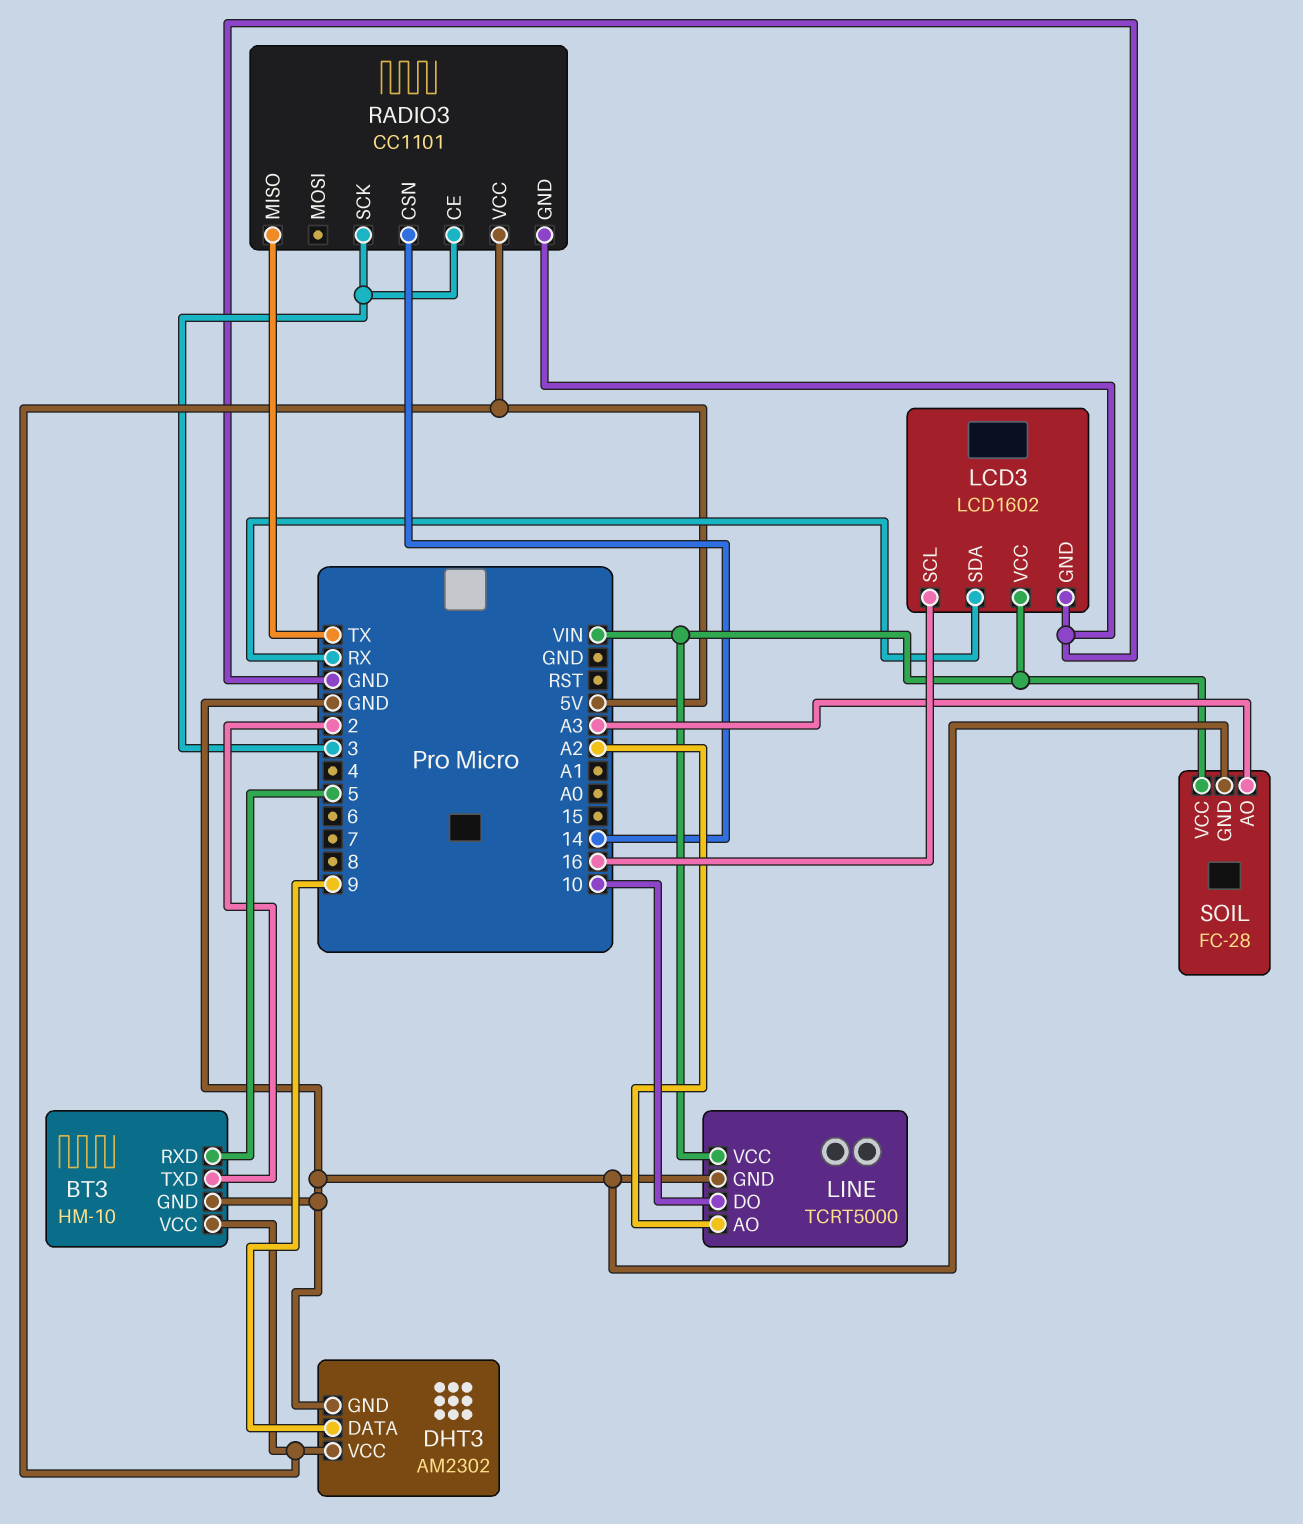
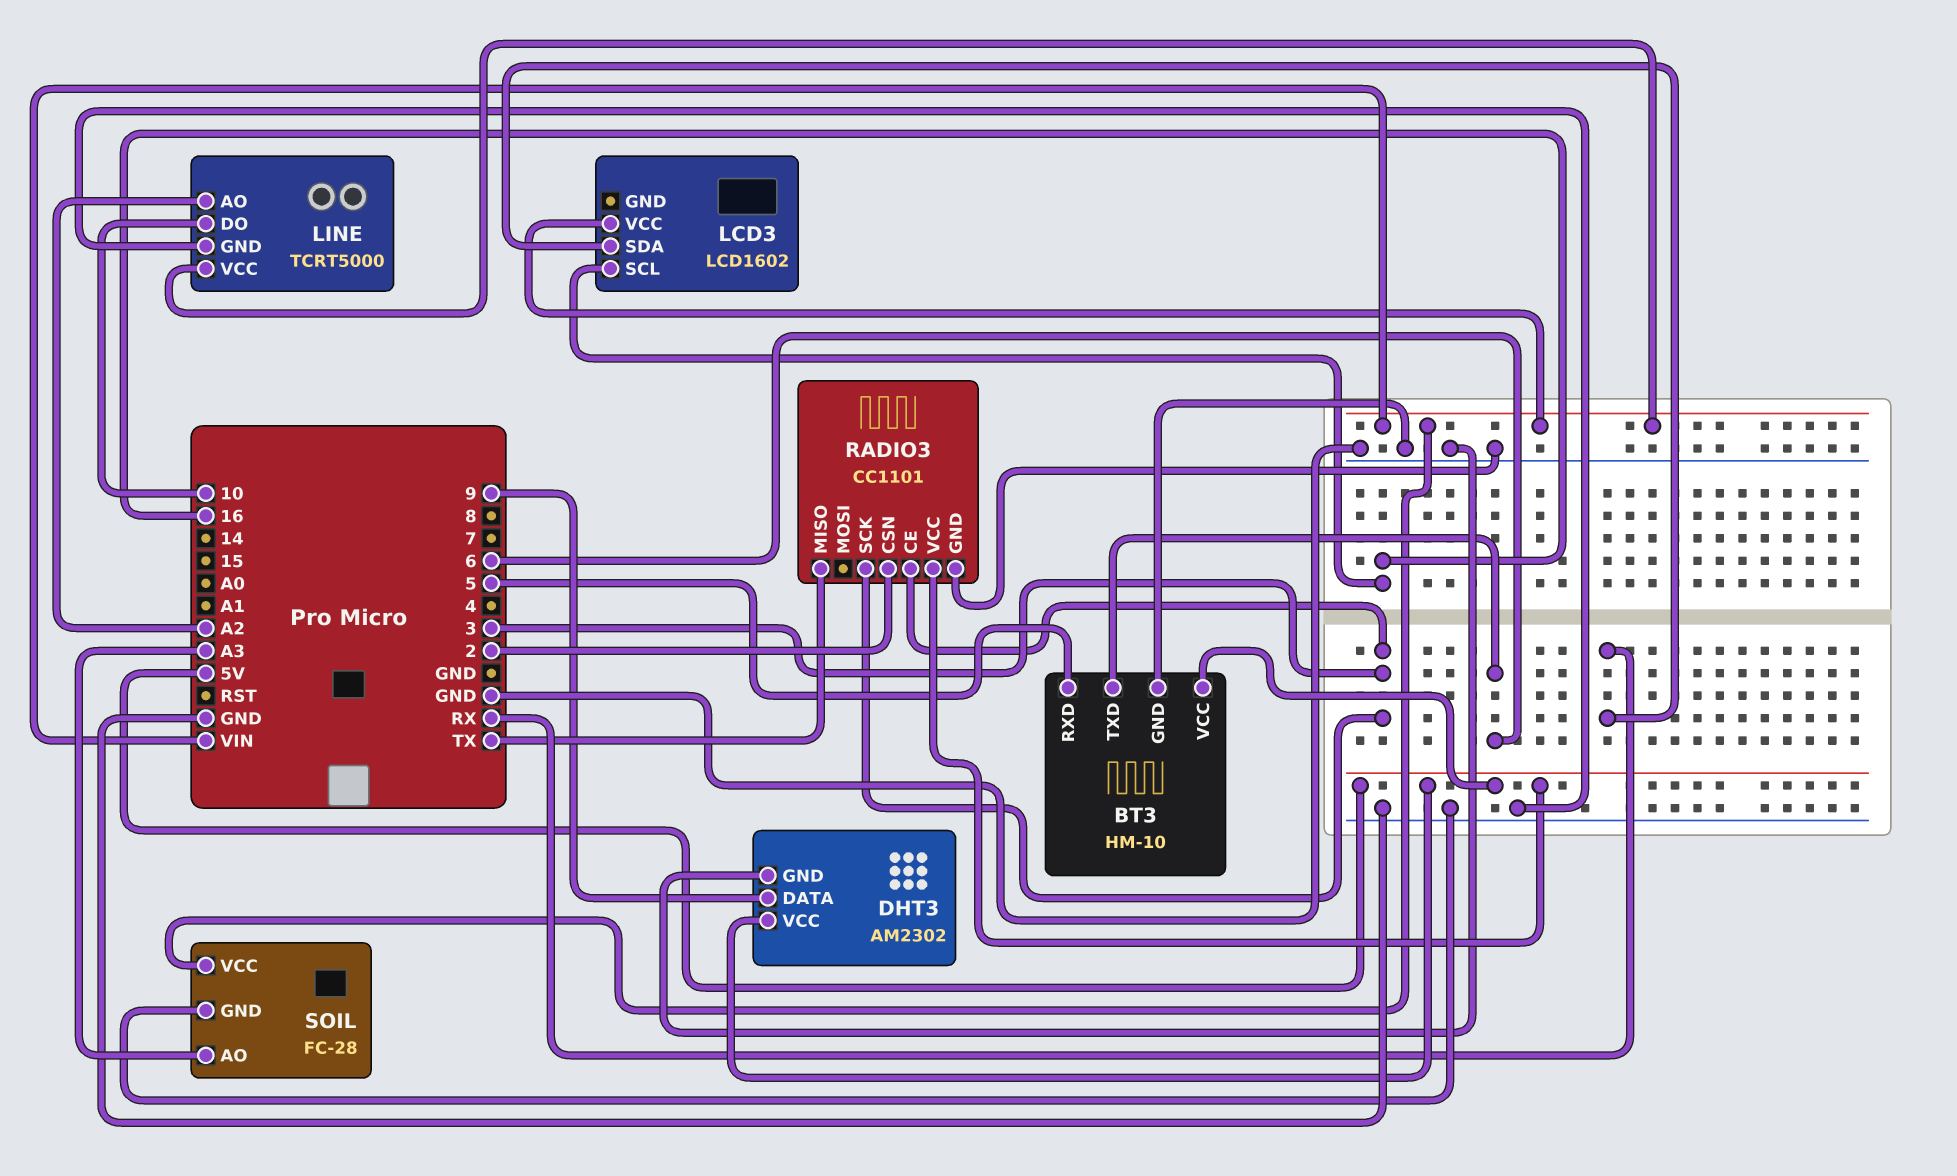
BT3 pin TXD: 2 -> 6
LCD3 pin GND: GND -> none
RADIO3 pin CSN: 14 -> 2

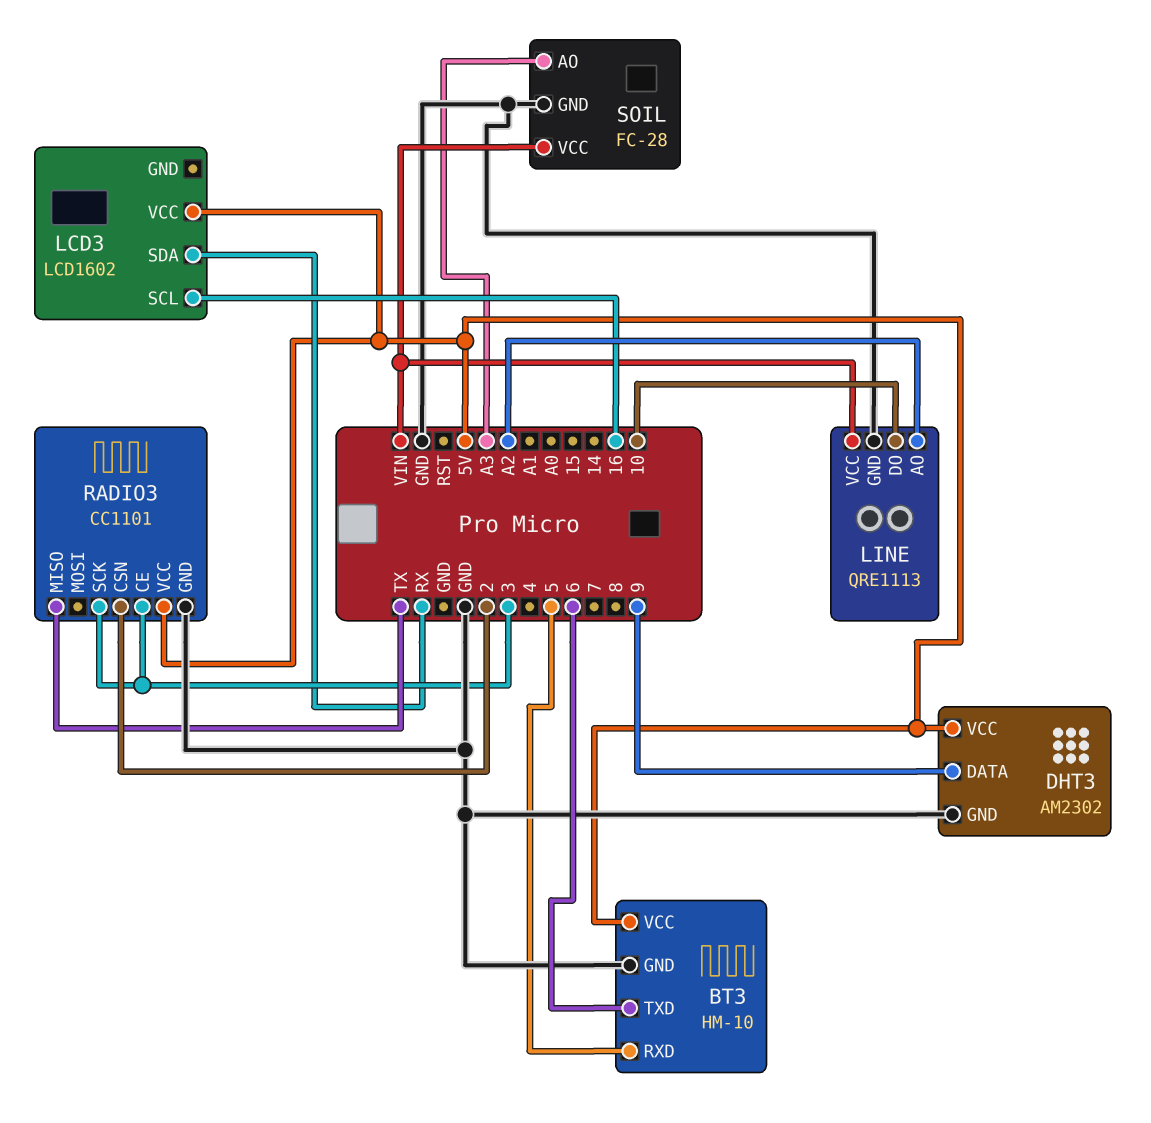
LCD3 pin VCC: VIN -> 5V
LINE: TCRT5000 -> QRE1113

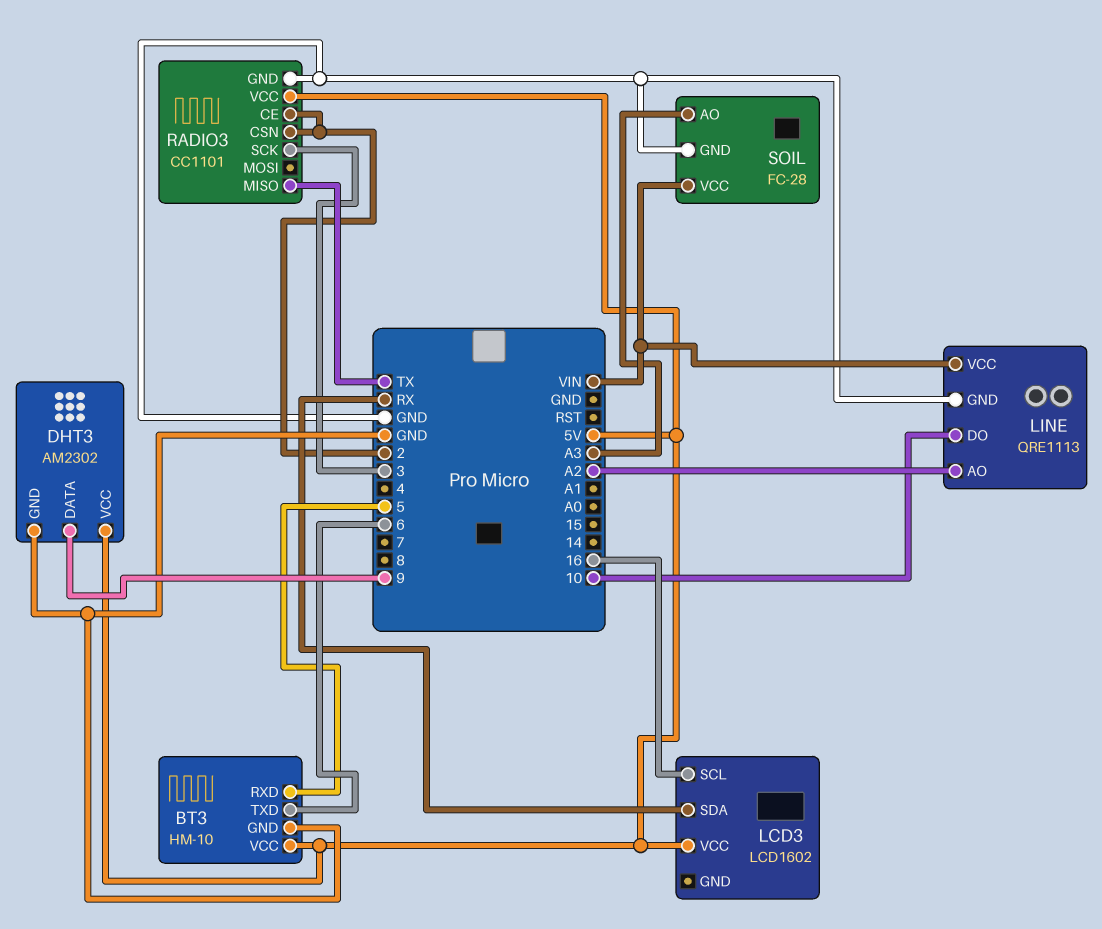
RADIO3 pin CE: 3 -> 2

